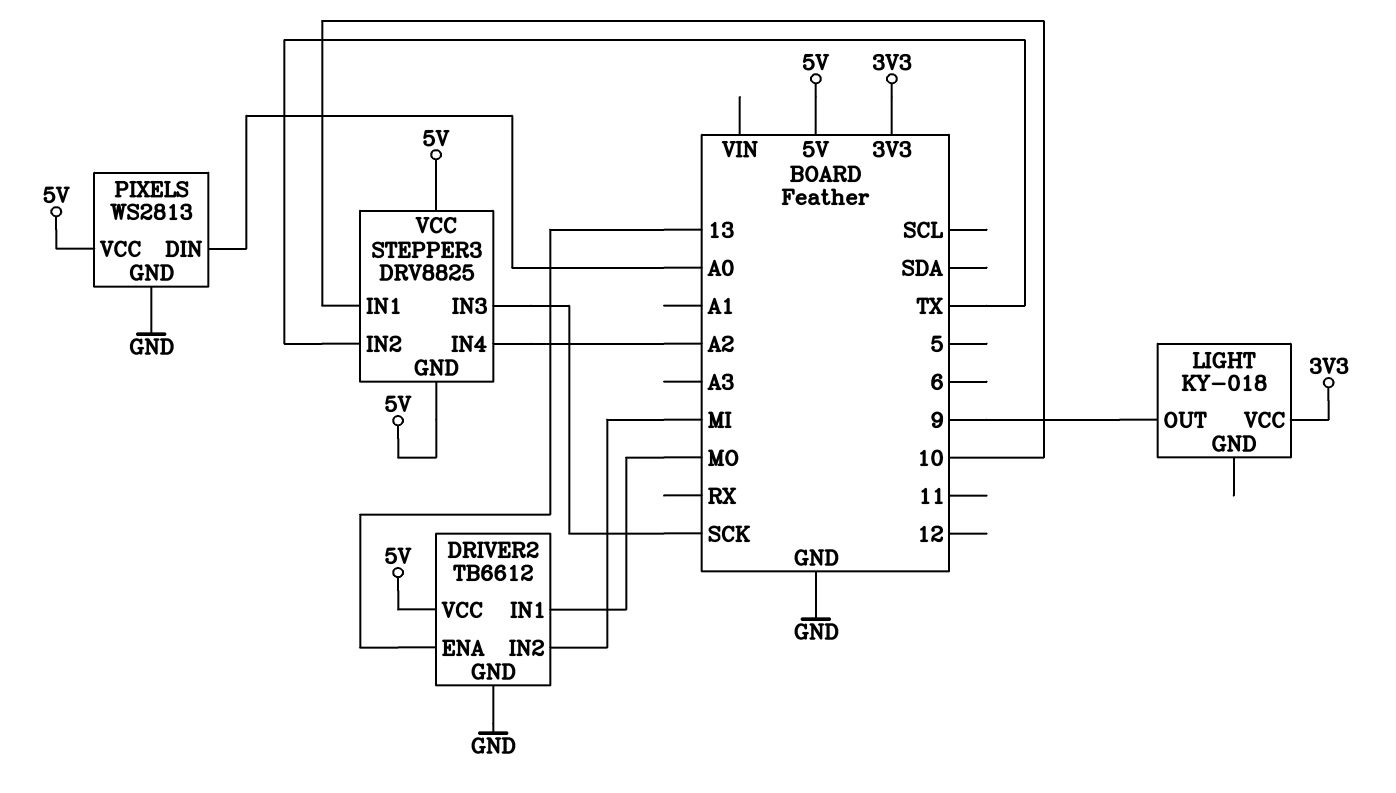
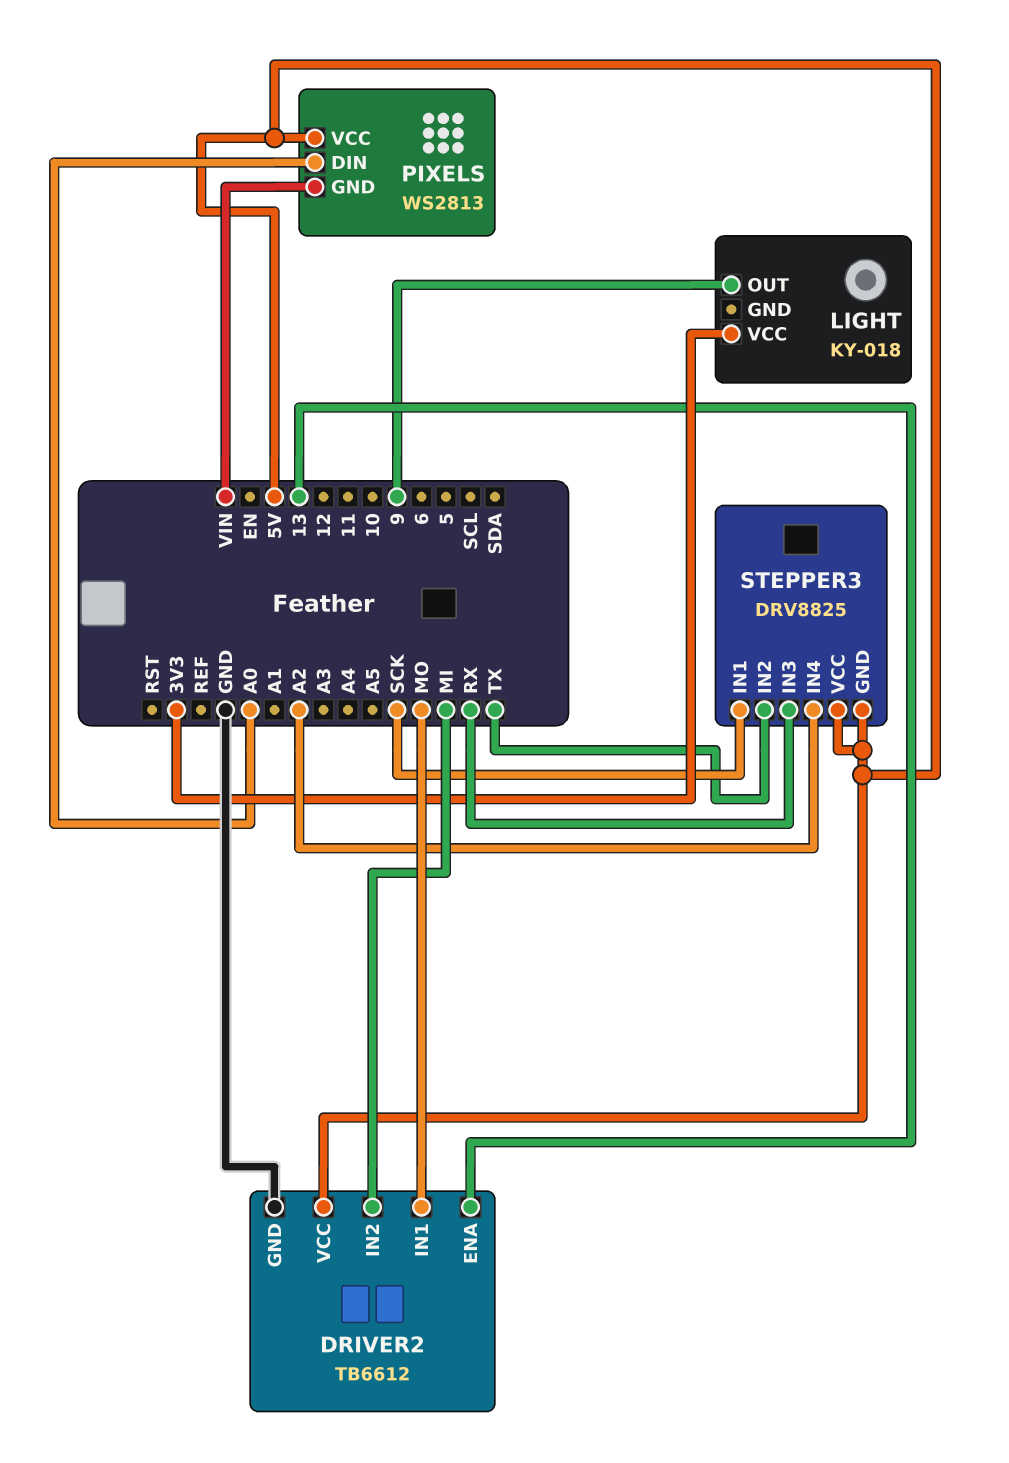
PIXELS pin GND: GND -> VIN
STEPPER3 pin IN1: 10 -> SCK
STEPPER3 pin IN3: SCK -> RX

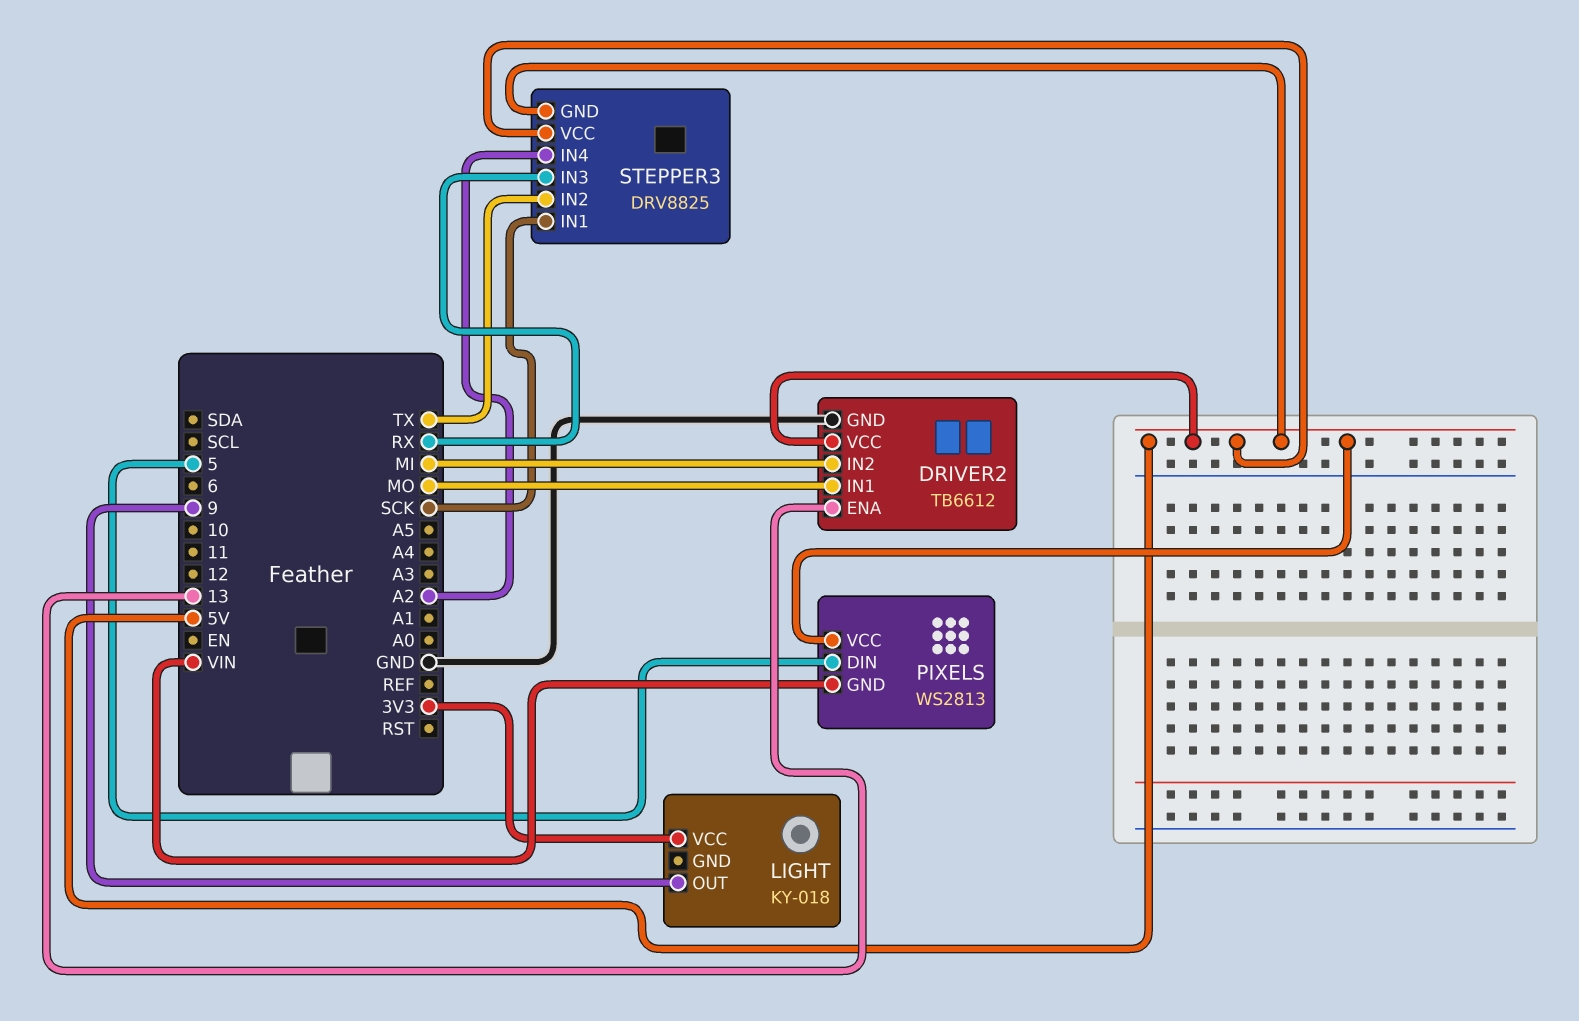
PIXELS pin DIN: A0 -> 5

